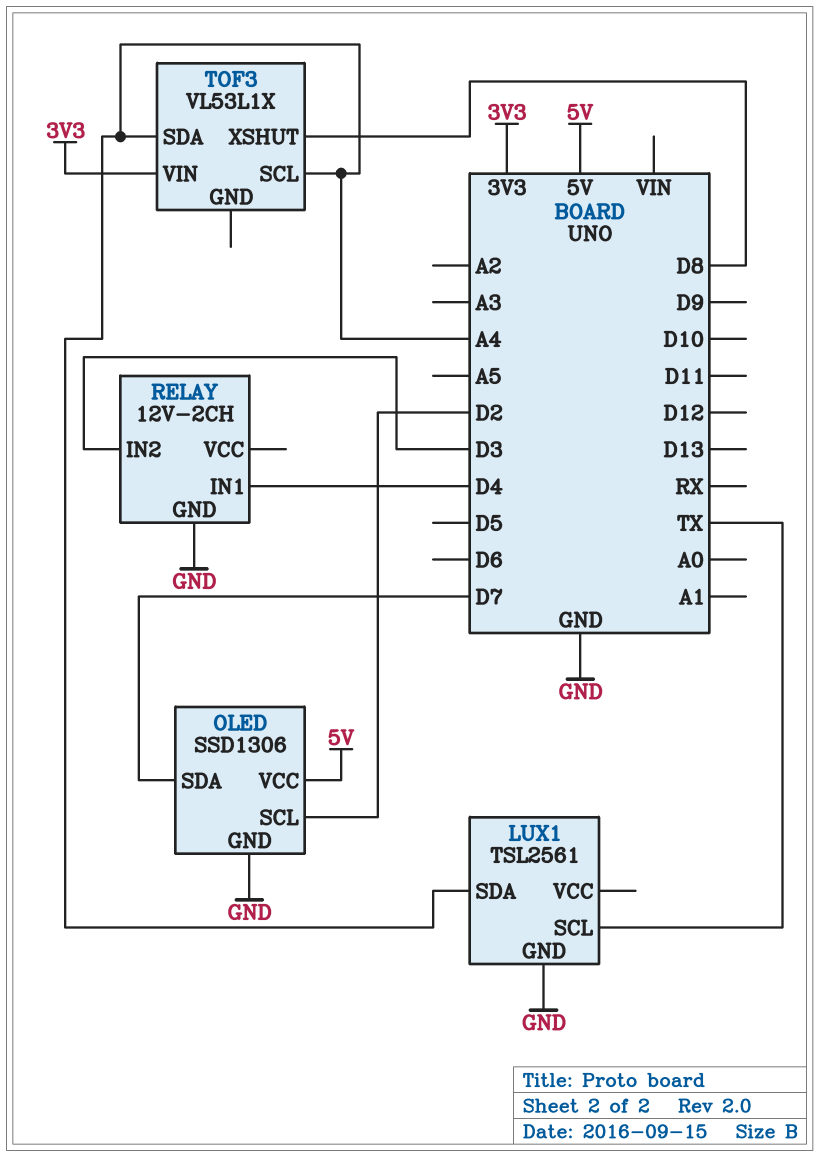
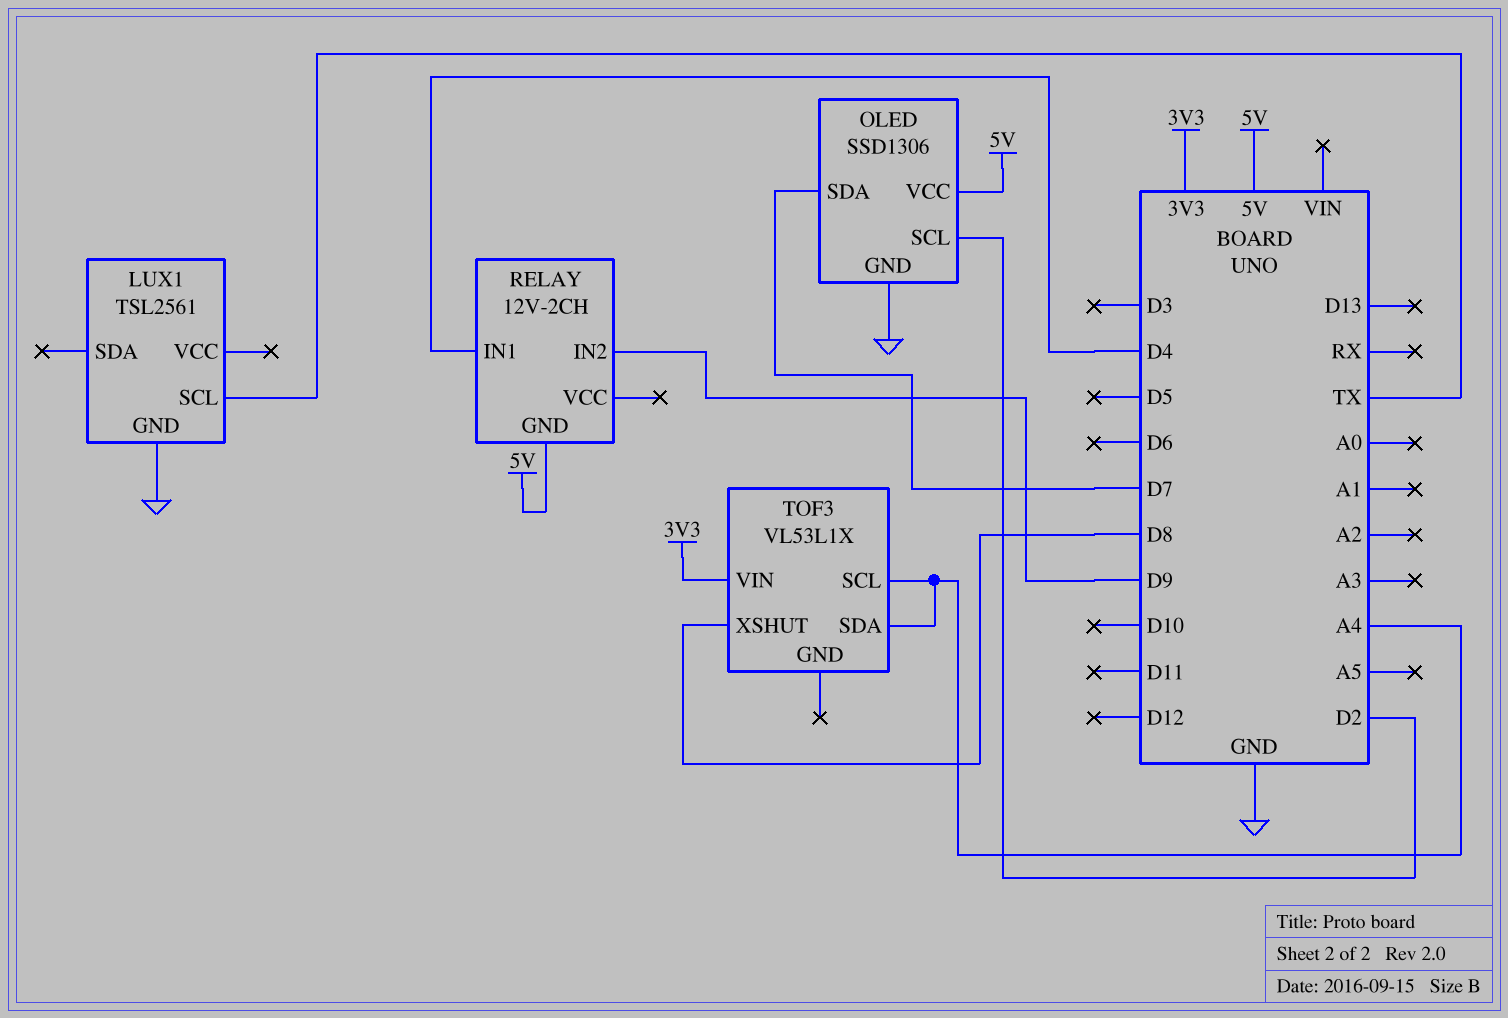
LUX1 pin SDA: A4 -> none
RELAY pin GND: GND -> 5V
RELAY pin IN2: D3 -> D9

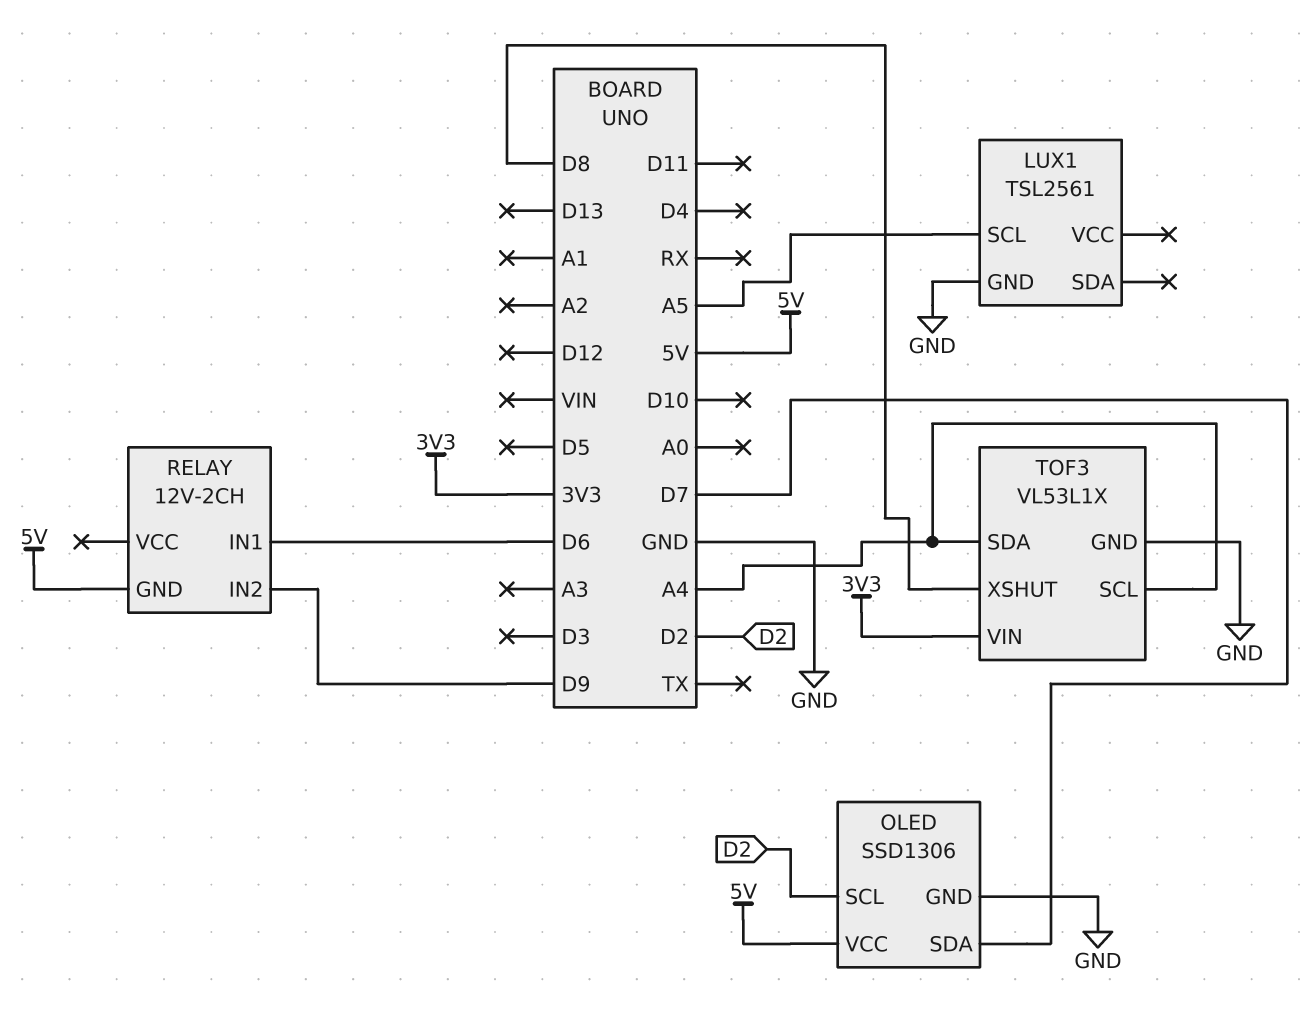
LUX1 pin SCL: TX -> A5
RELAY pin IN1: D4 -> D6
TOF3 pin GND: none -> GND

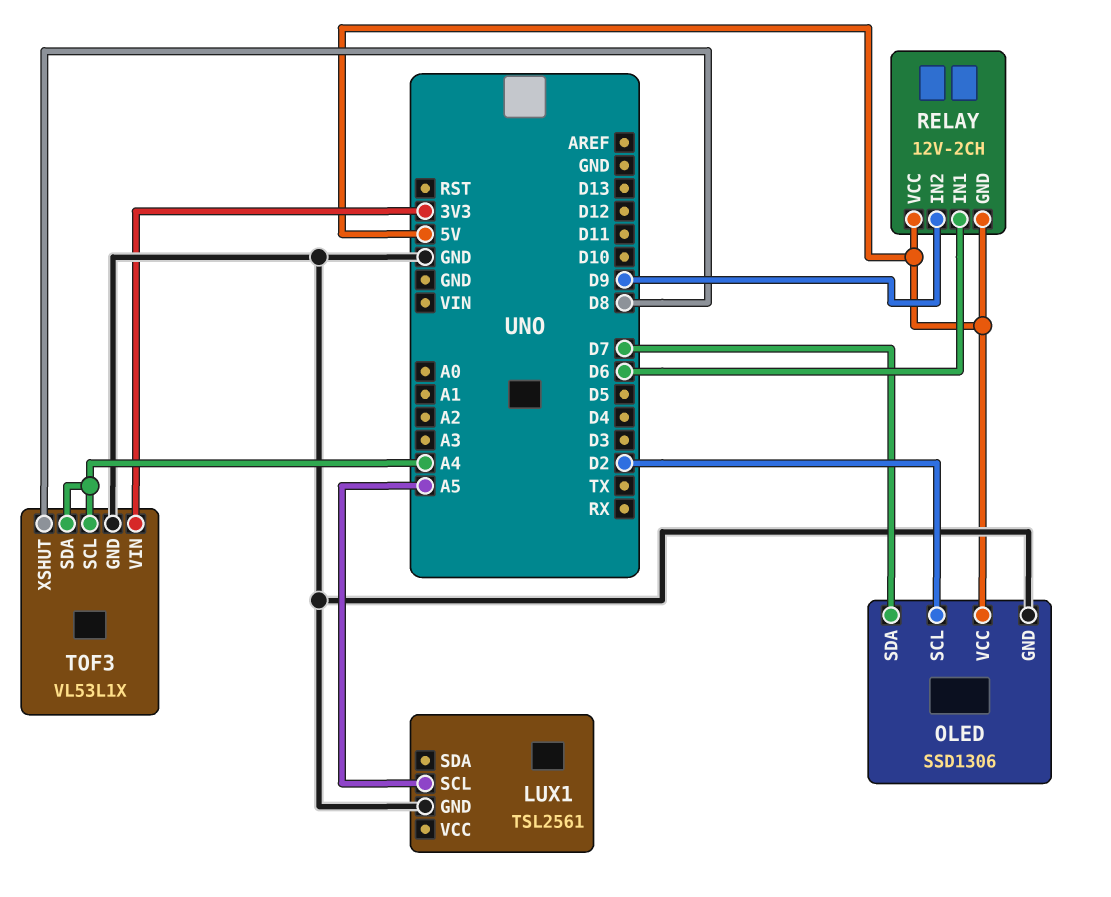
RELAY pin VCC: none -> 5V

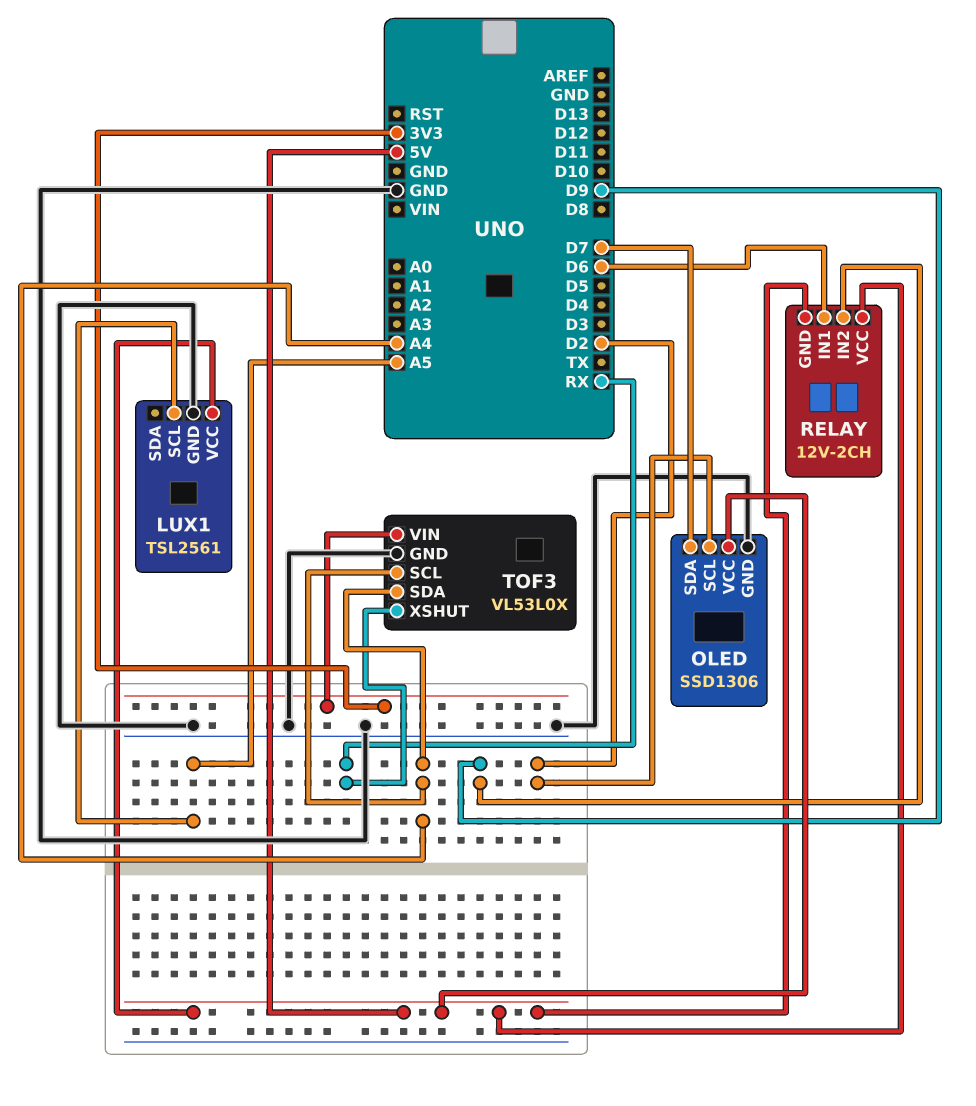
LUX1 pin VCC: none -> 5V
TOF3: VL53L1X -> VL53L0X
TOF3 pin XSHUT: D8 -> RX

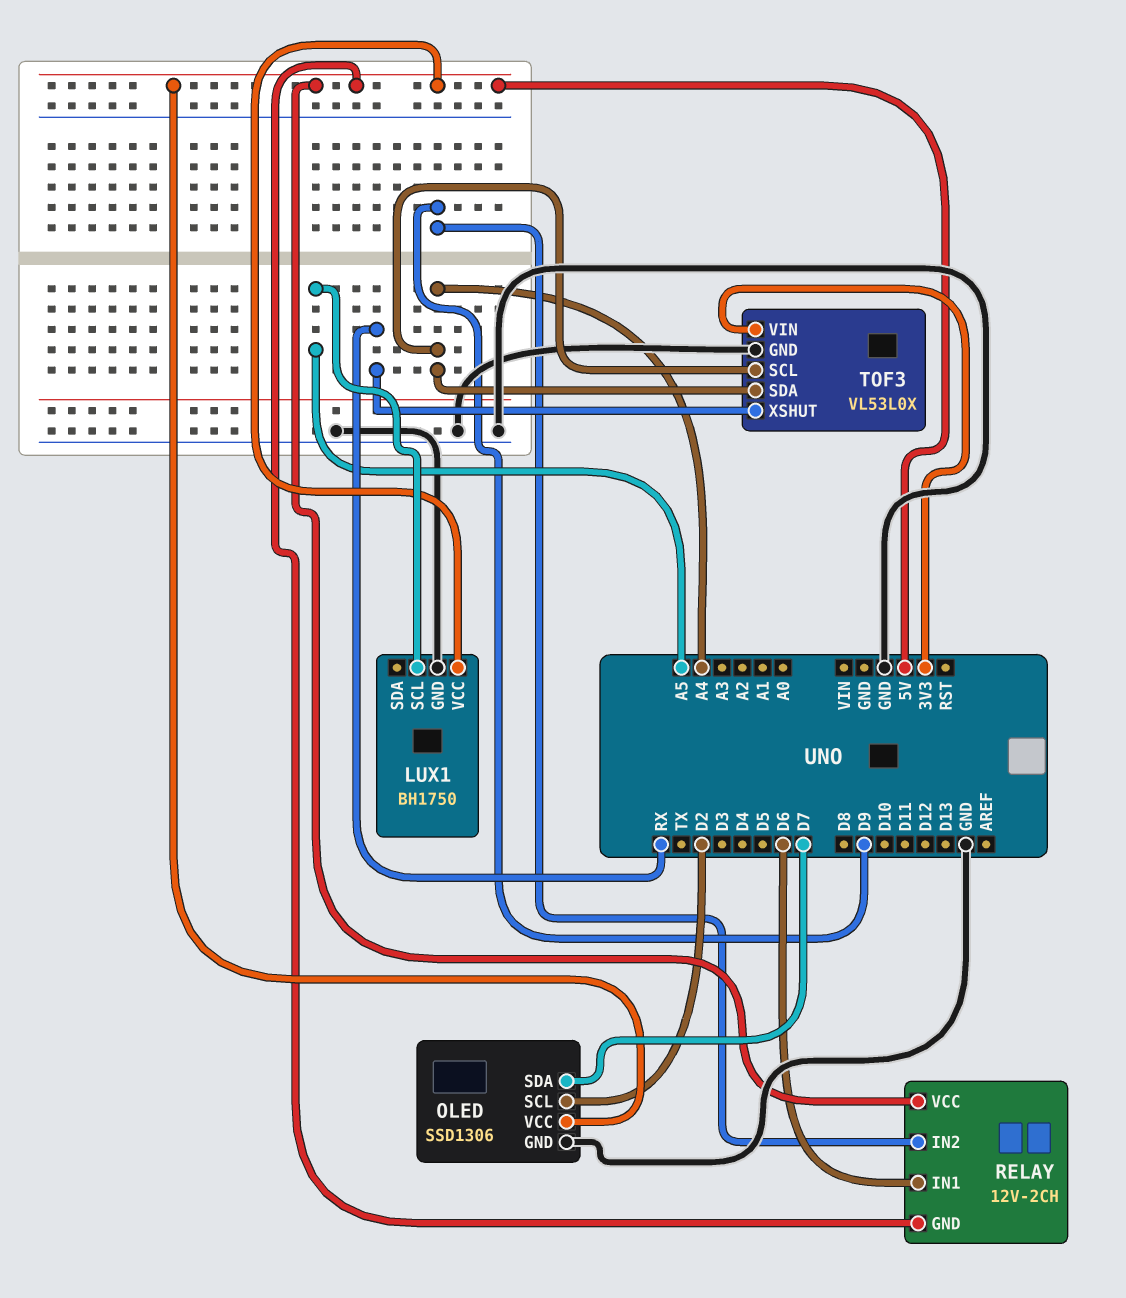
LUX1: TSL2561 -> BH1750

